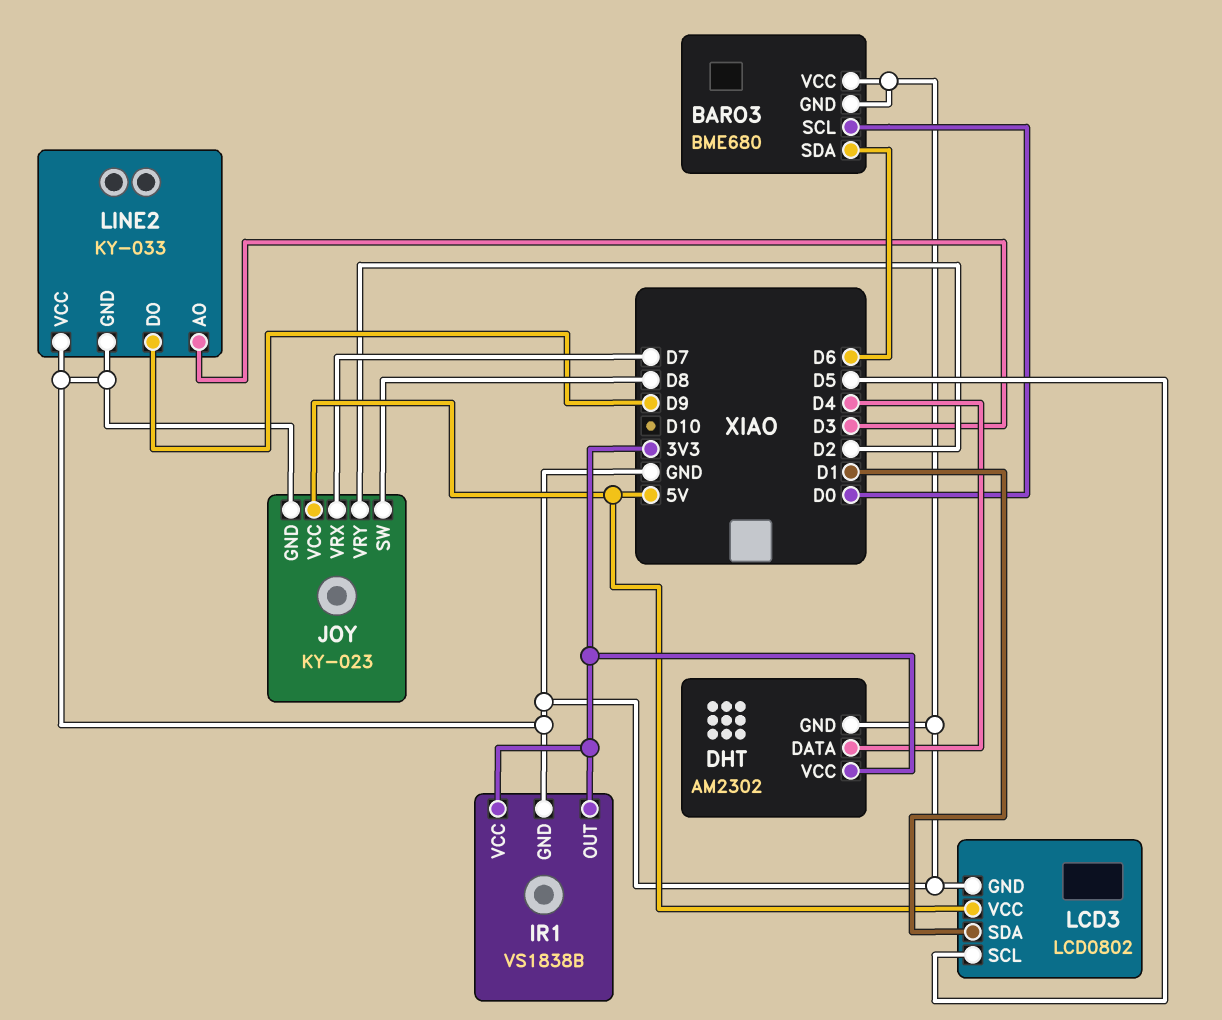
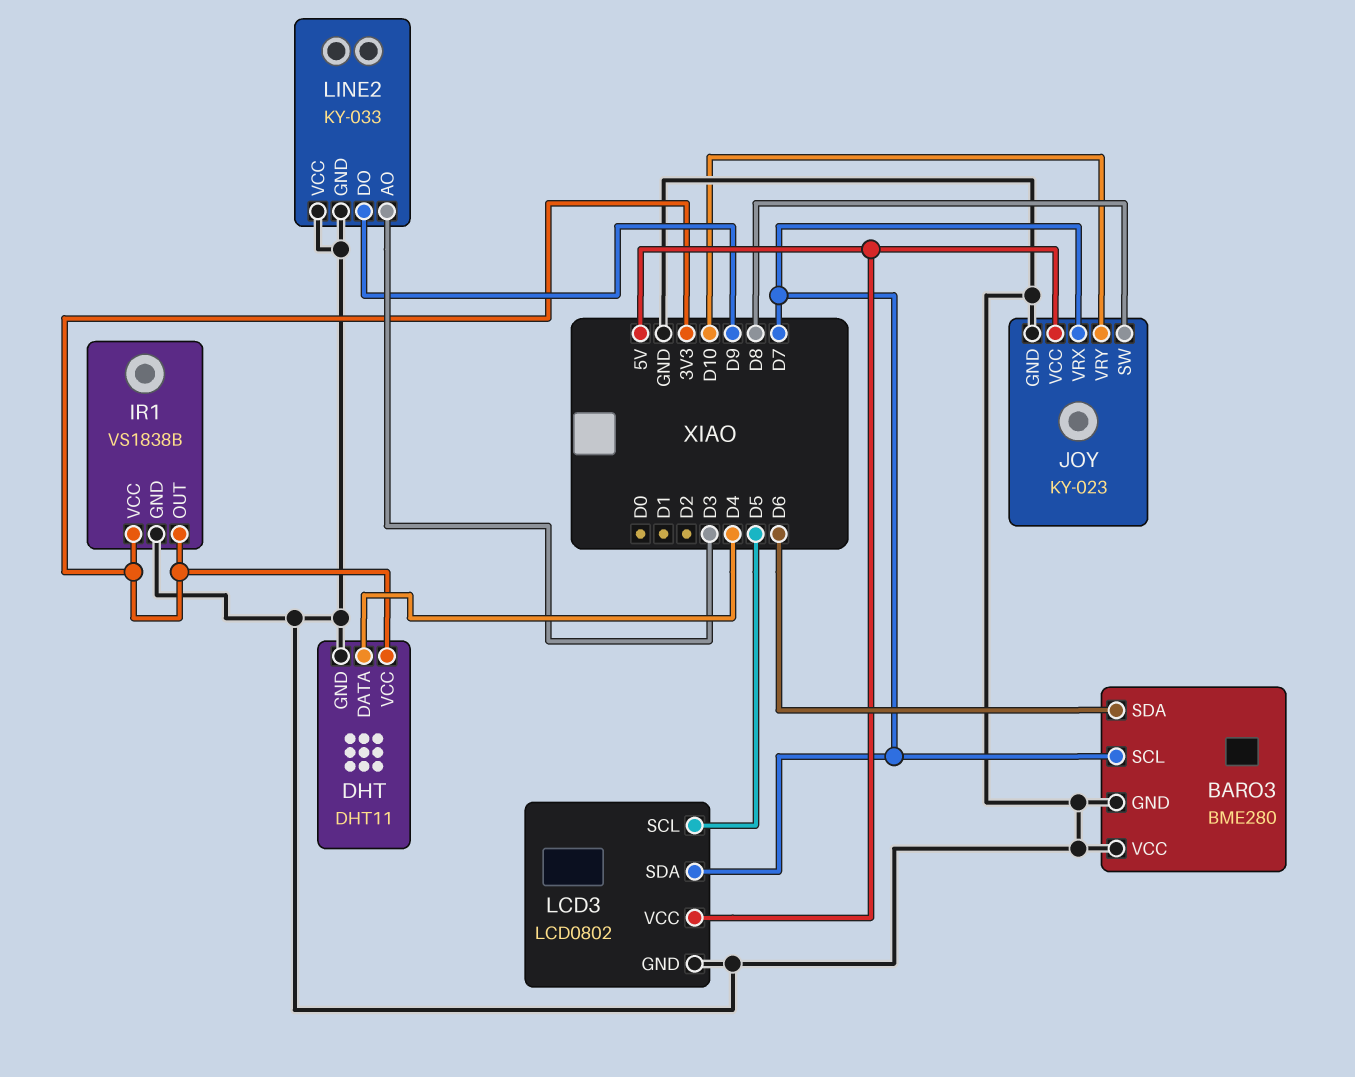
BARO3: BME680 -> BME280
BARO3 pin SCL: D0 -> D7
DHT: AM2302 -> DHT11
JOY pin VRY: D2 -> D10
LCD3 pin SDA: D1 -> D7

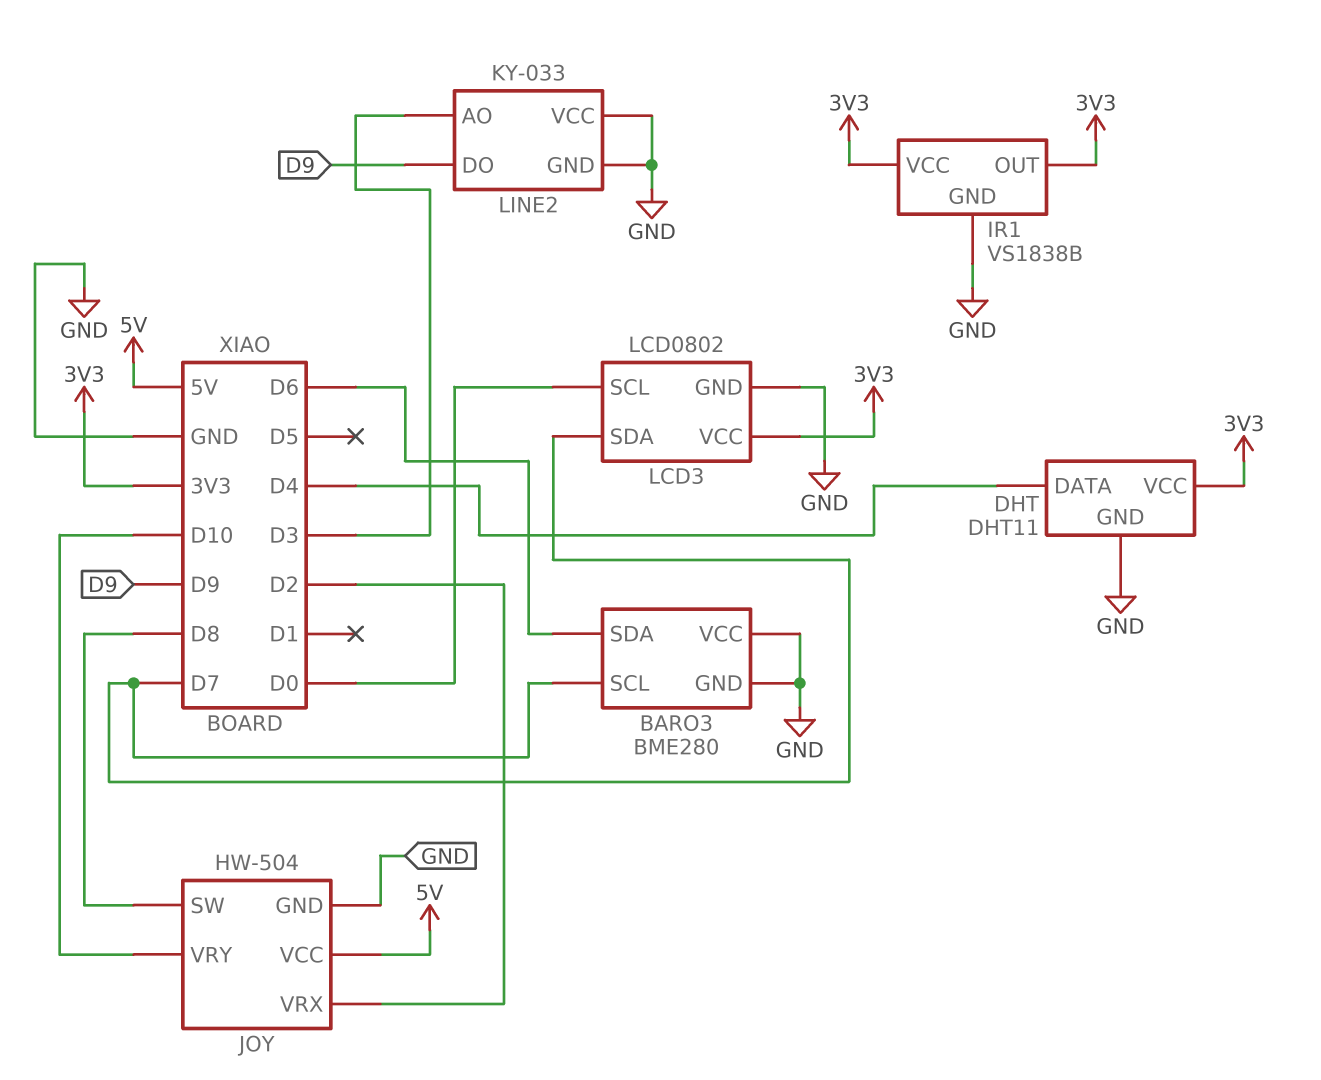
JOY: KY-023 -> HW-504
JOY pin VRX: D7 -> D2
LCD3 pin SCL: D5 -> D0
LCD3 pin VCC: 5V -> 3V3

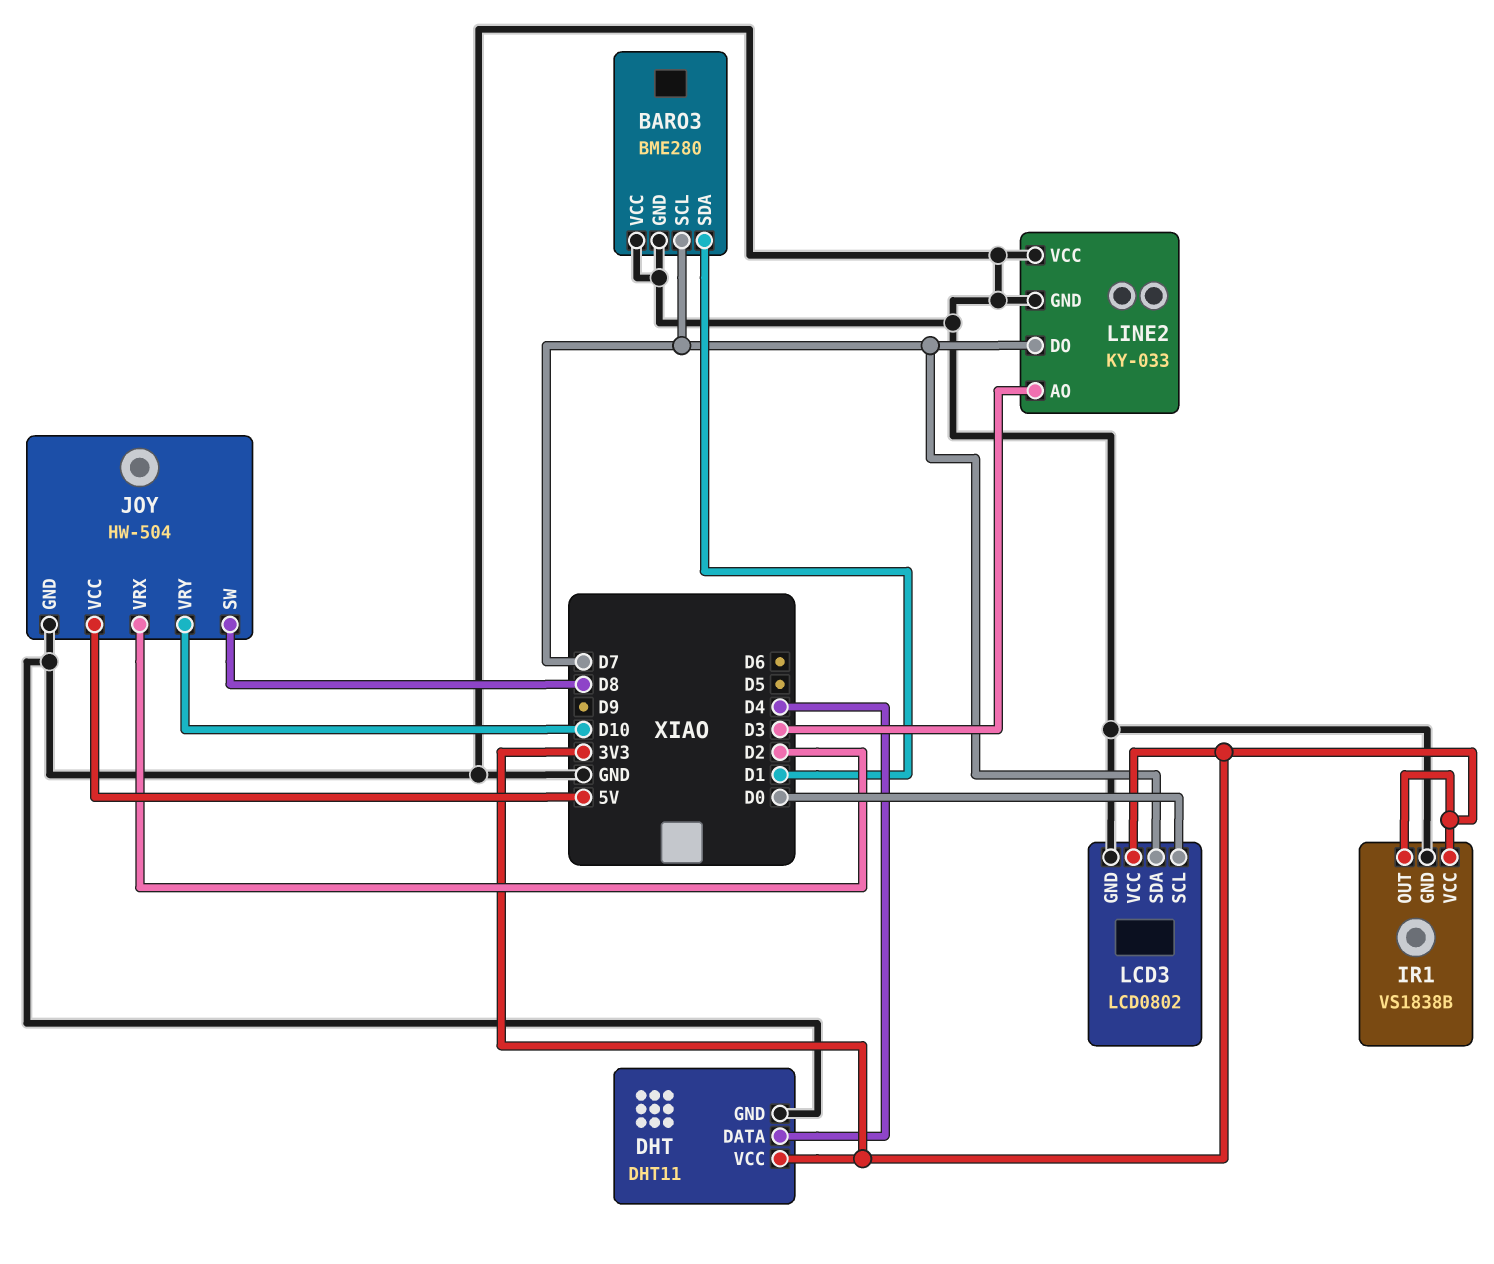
BARO3 pin SDA: D6 -> D1
LINE2 pin DO: D9 -> D7

